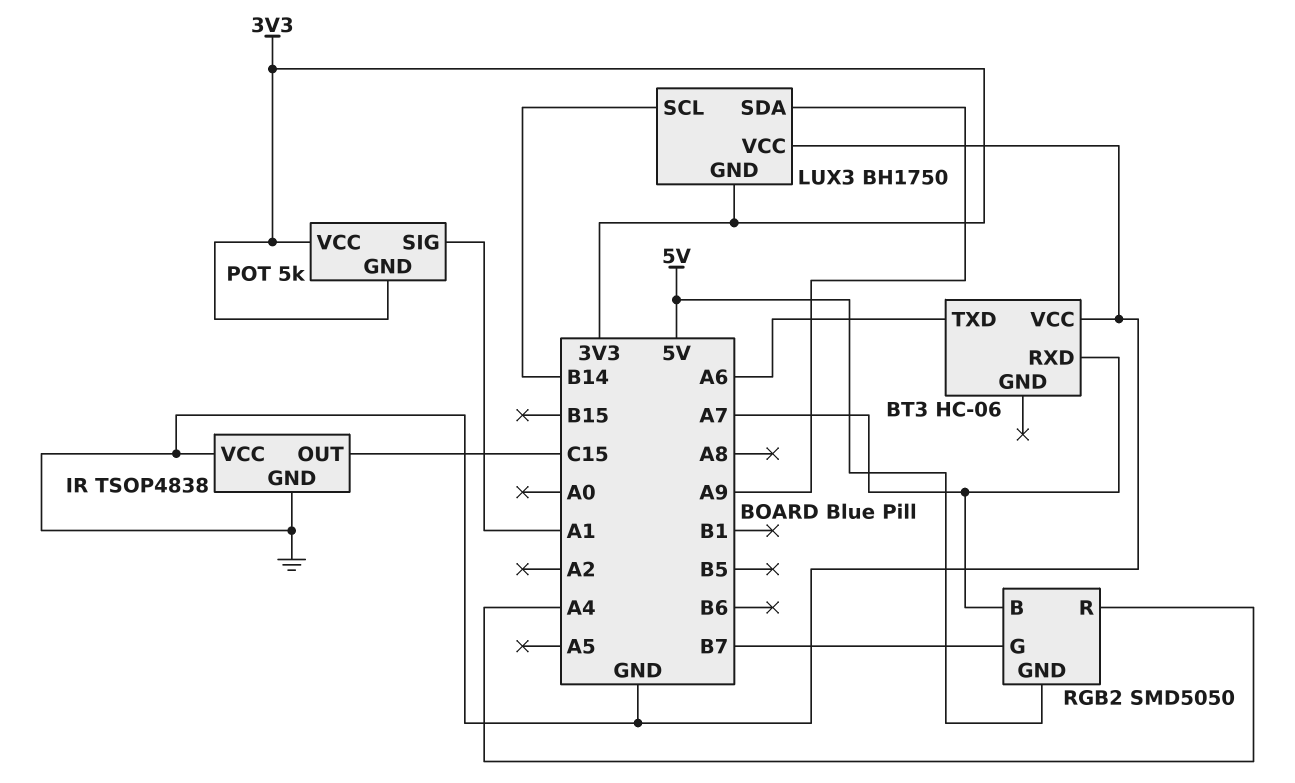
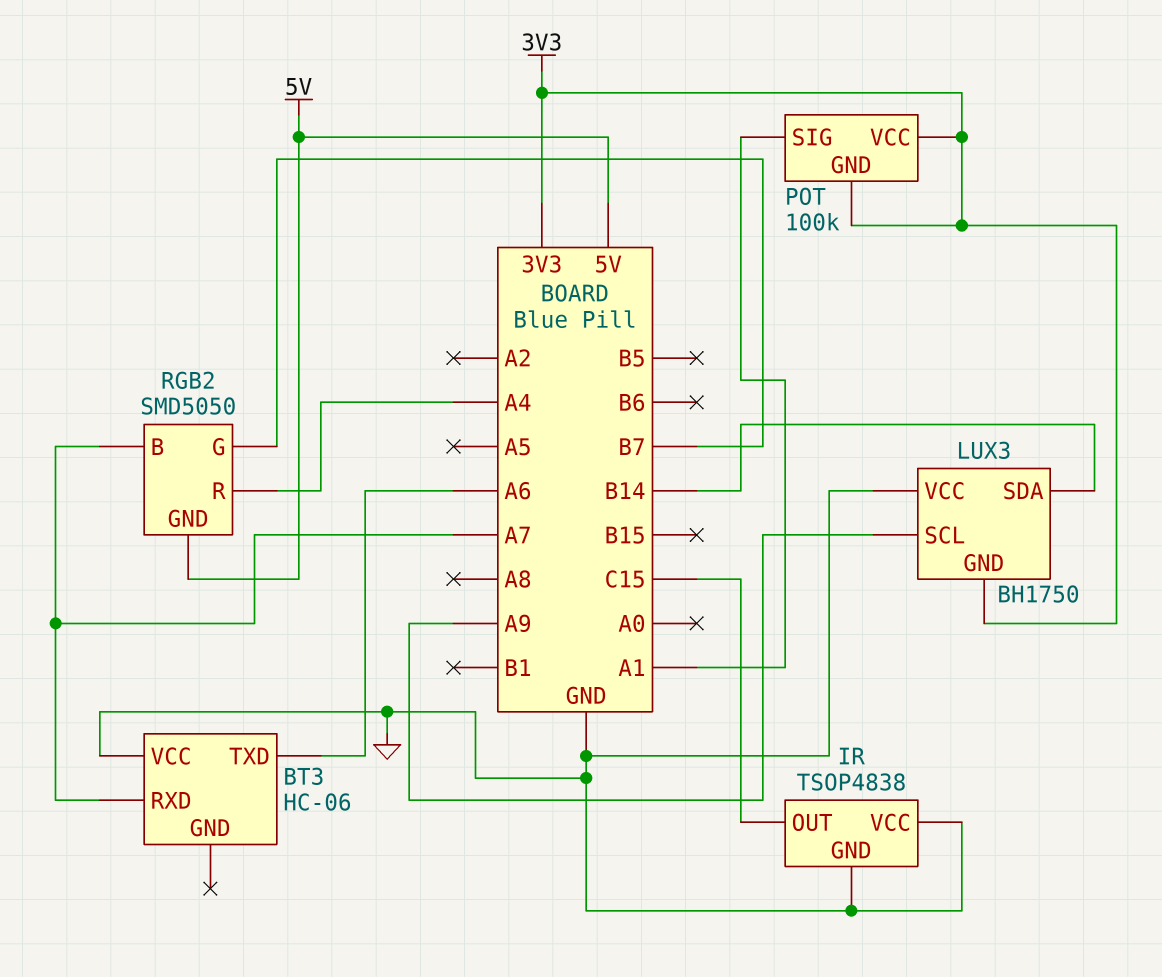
LUX3 pin SCL: B14 -> A9
LUX3 pin SDA: A9 -> B14
POT: 5k -> 100k

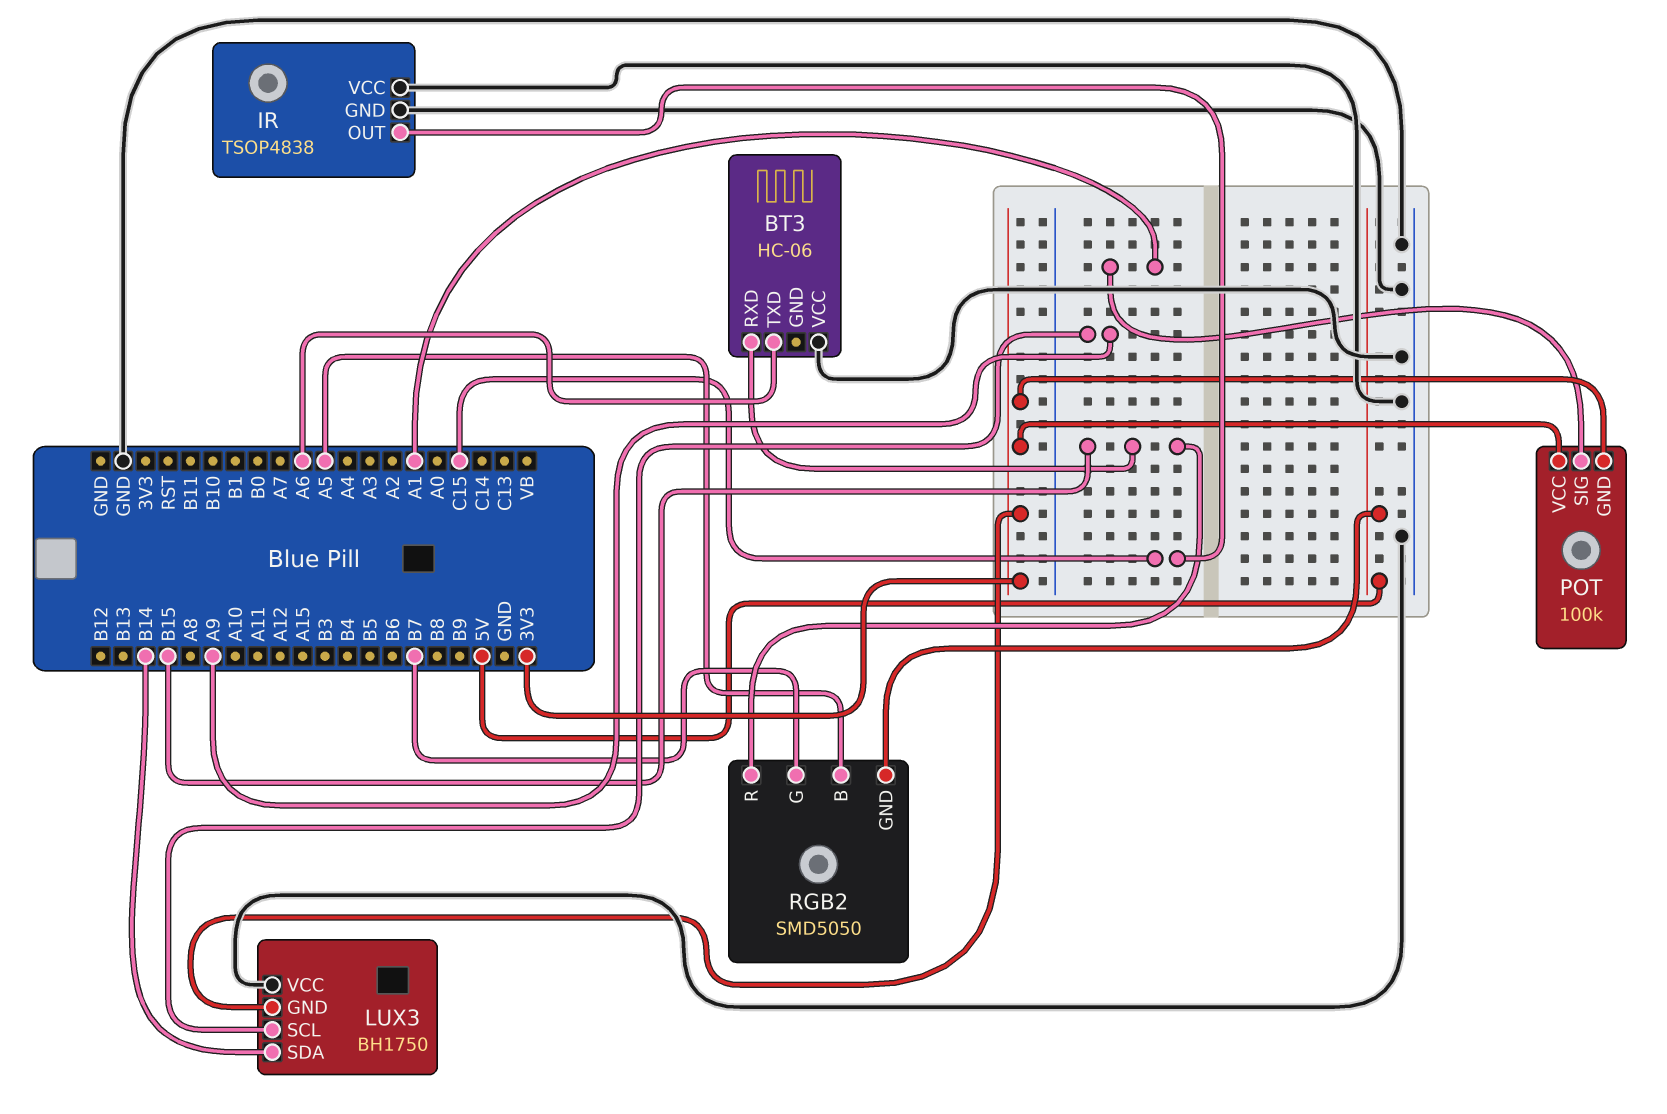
BT3 pin RXD: A7 -> B15
RGB2 pin B: A7 -> A5
RGB2 pin R: A4 -> B15

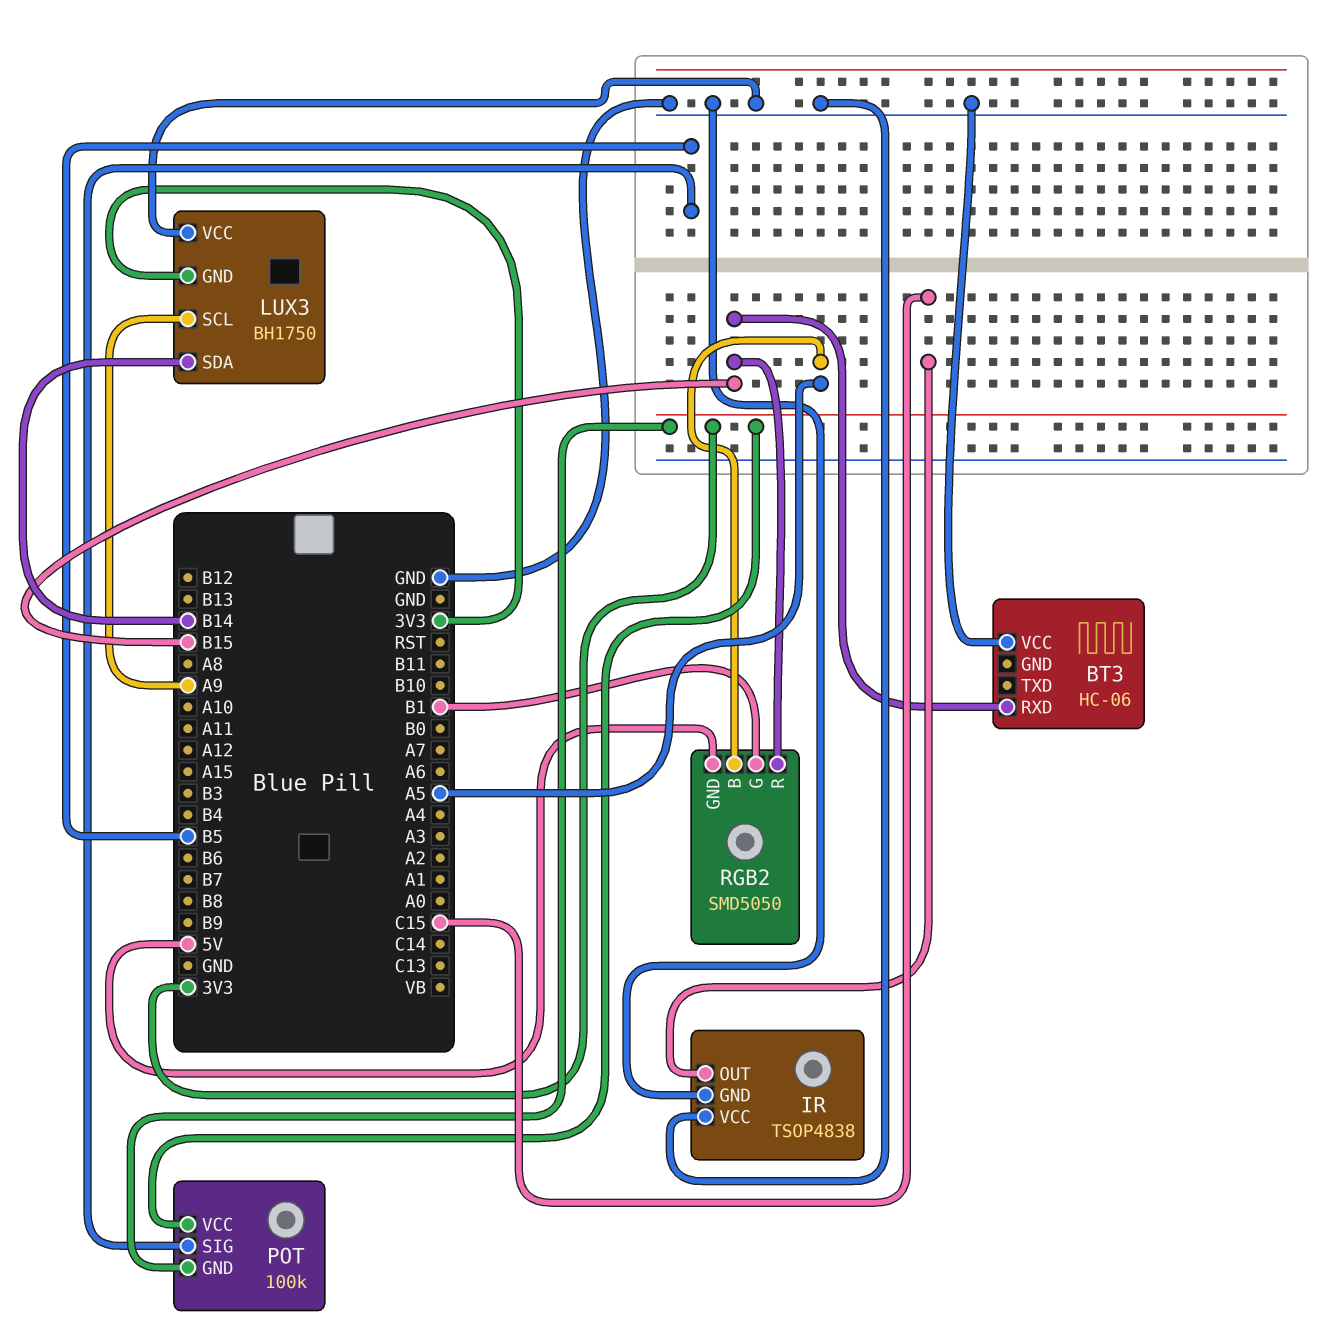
BT3 pin TXD: A6 -> none
POT pin SIG: A1 -> B5
RGB2 pin G: B7 -> B1

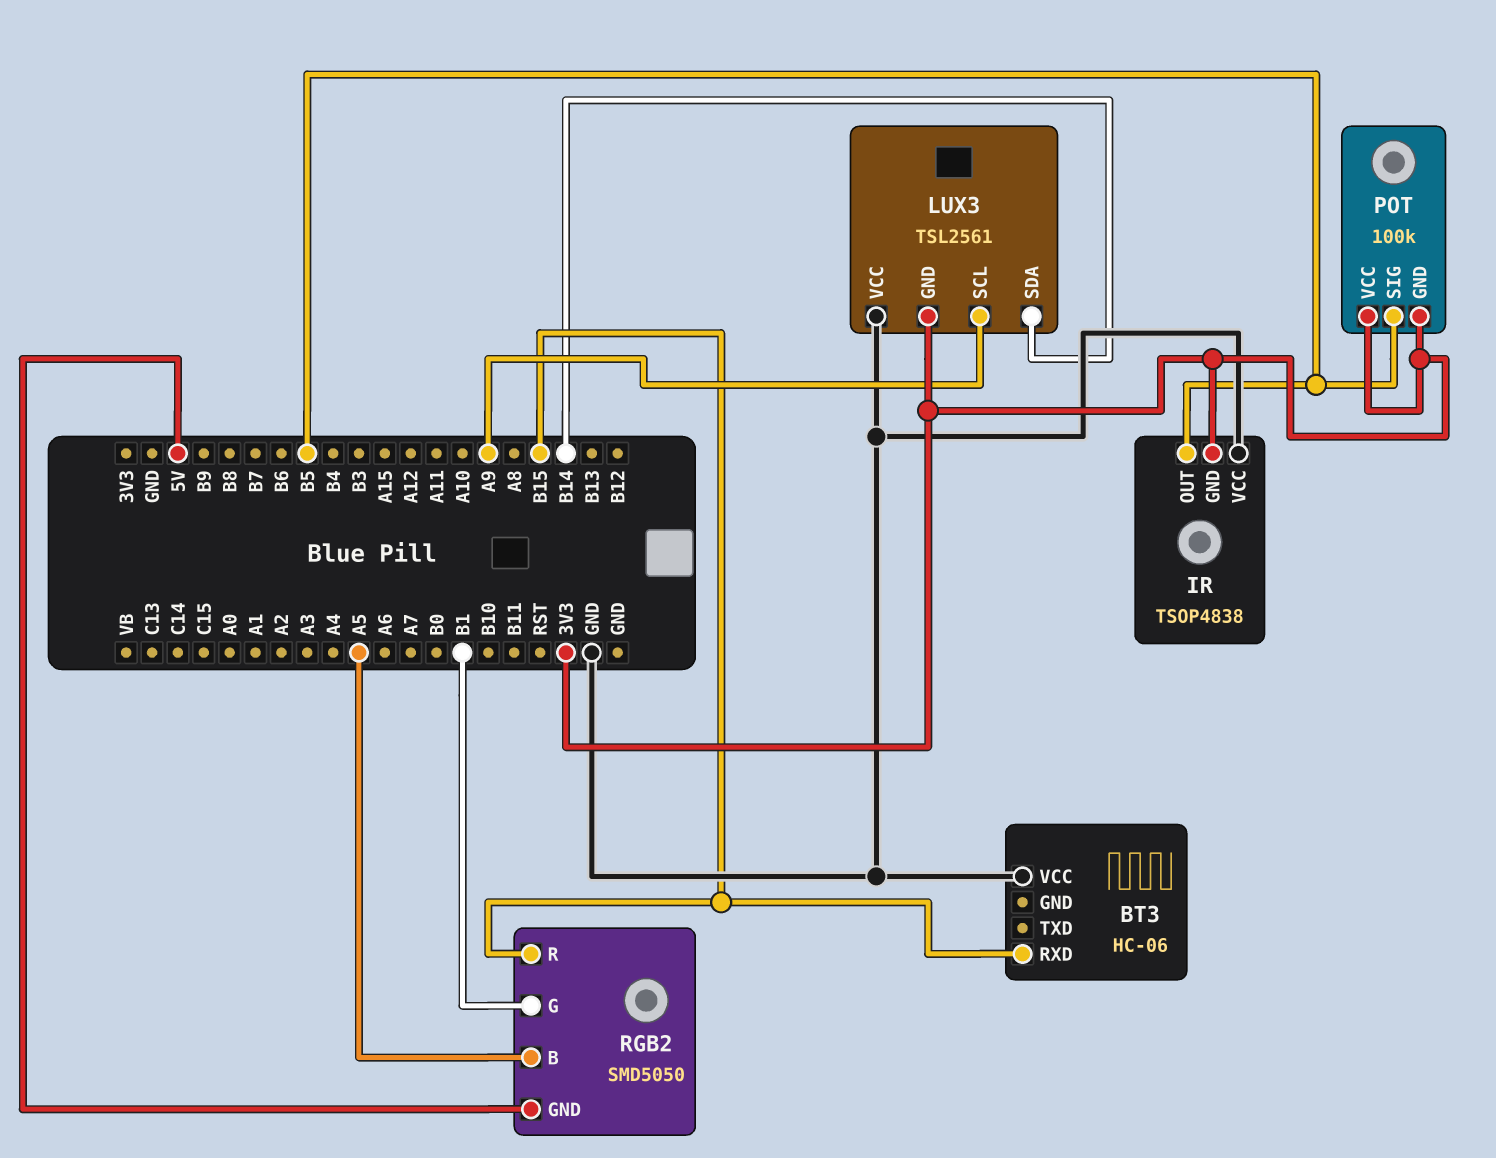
IR pin GND: GND -> 3V3
IR pin OUT: C15 -> B5
LUX3: BH1750 -> TSL2561

